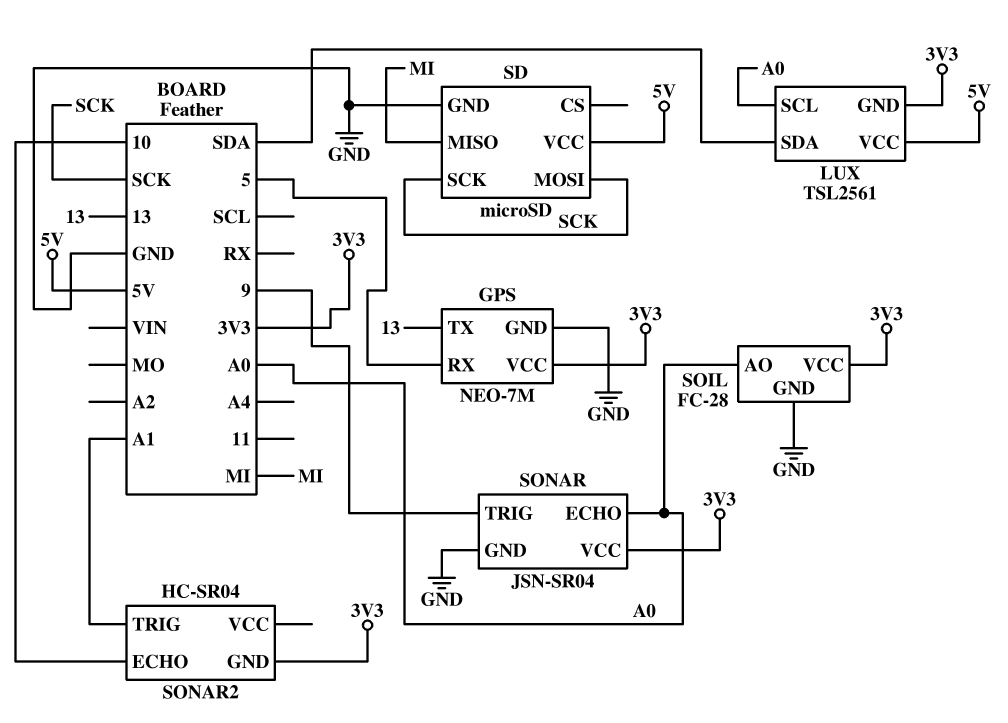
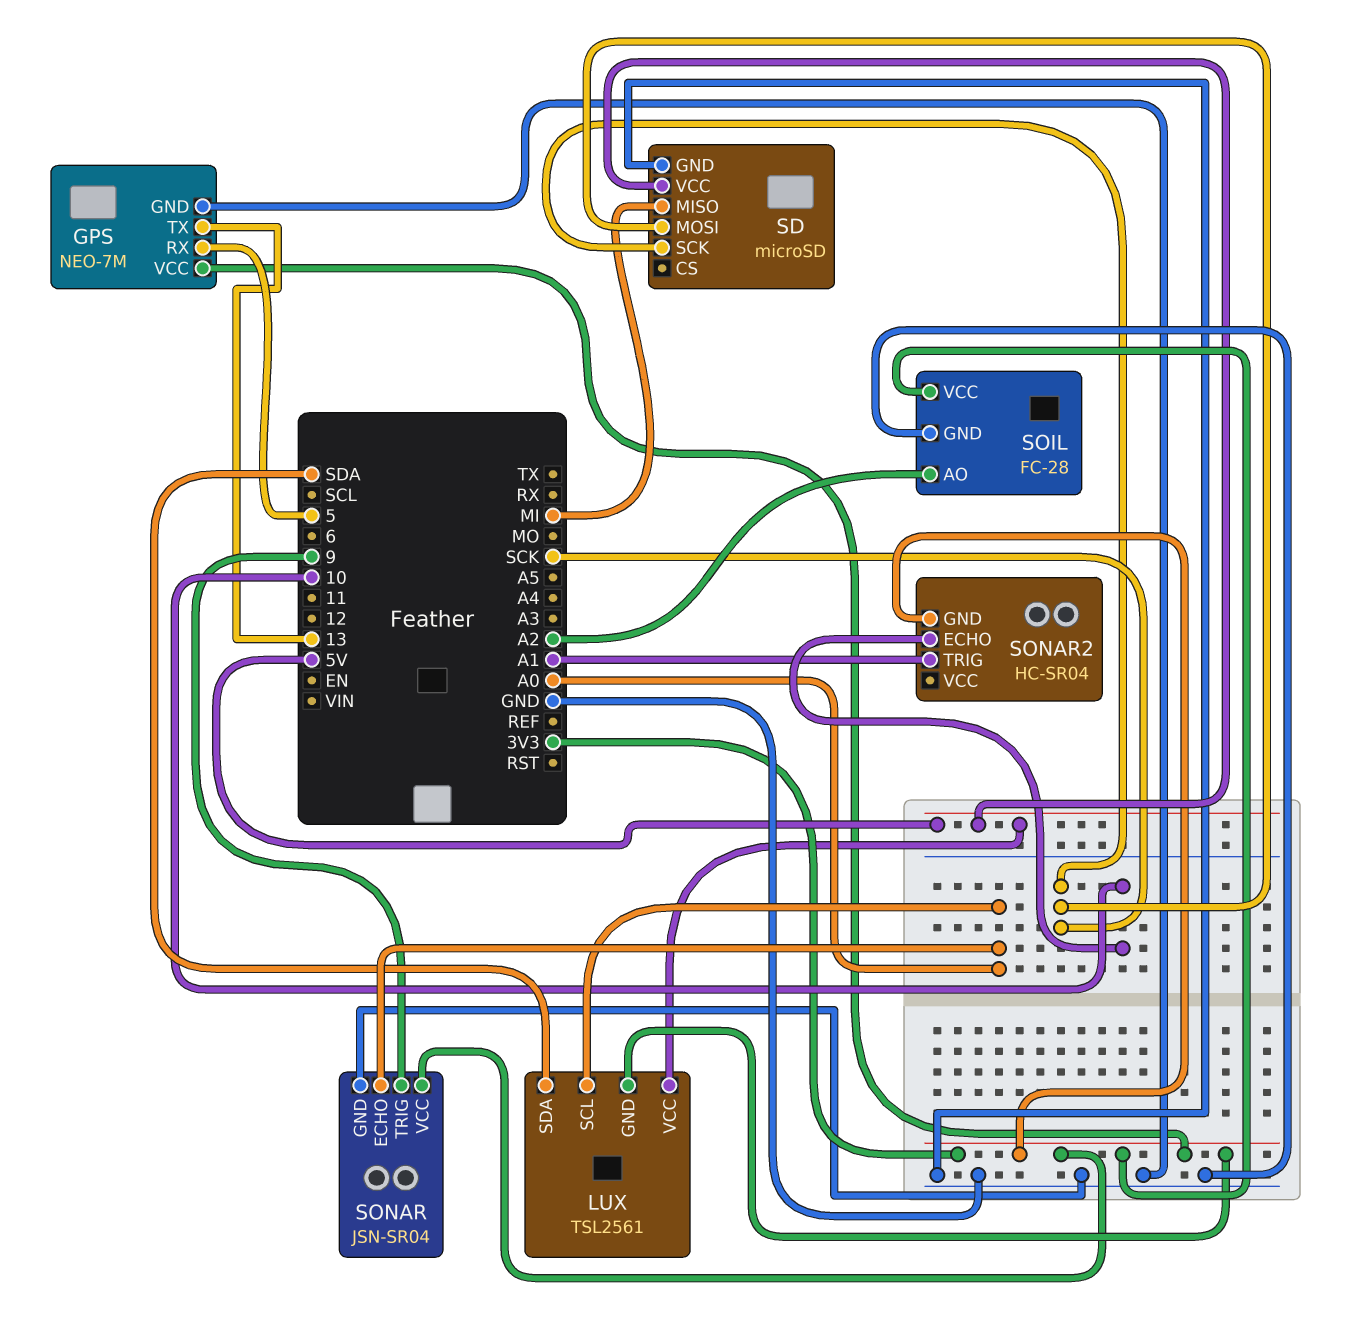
SOIL pin AO: A0 -> A2

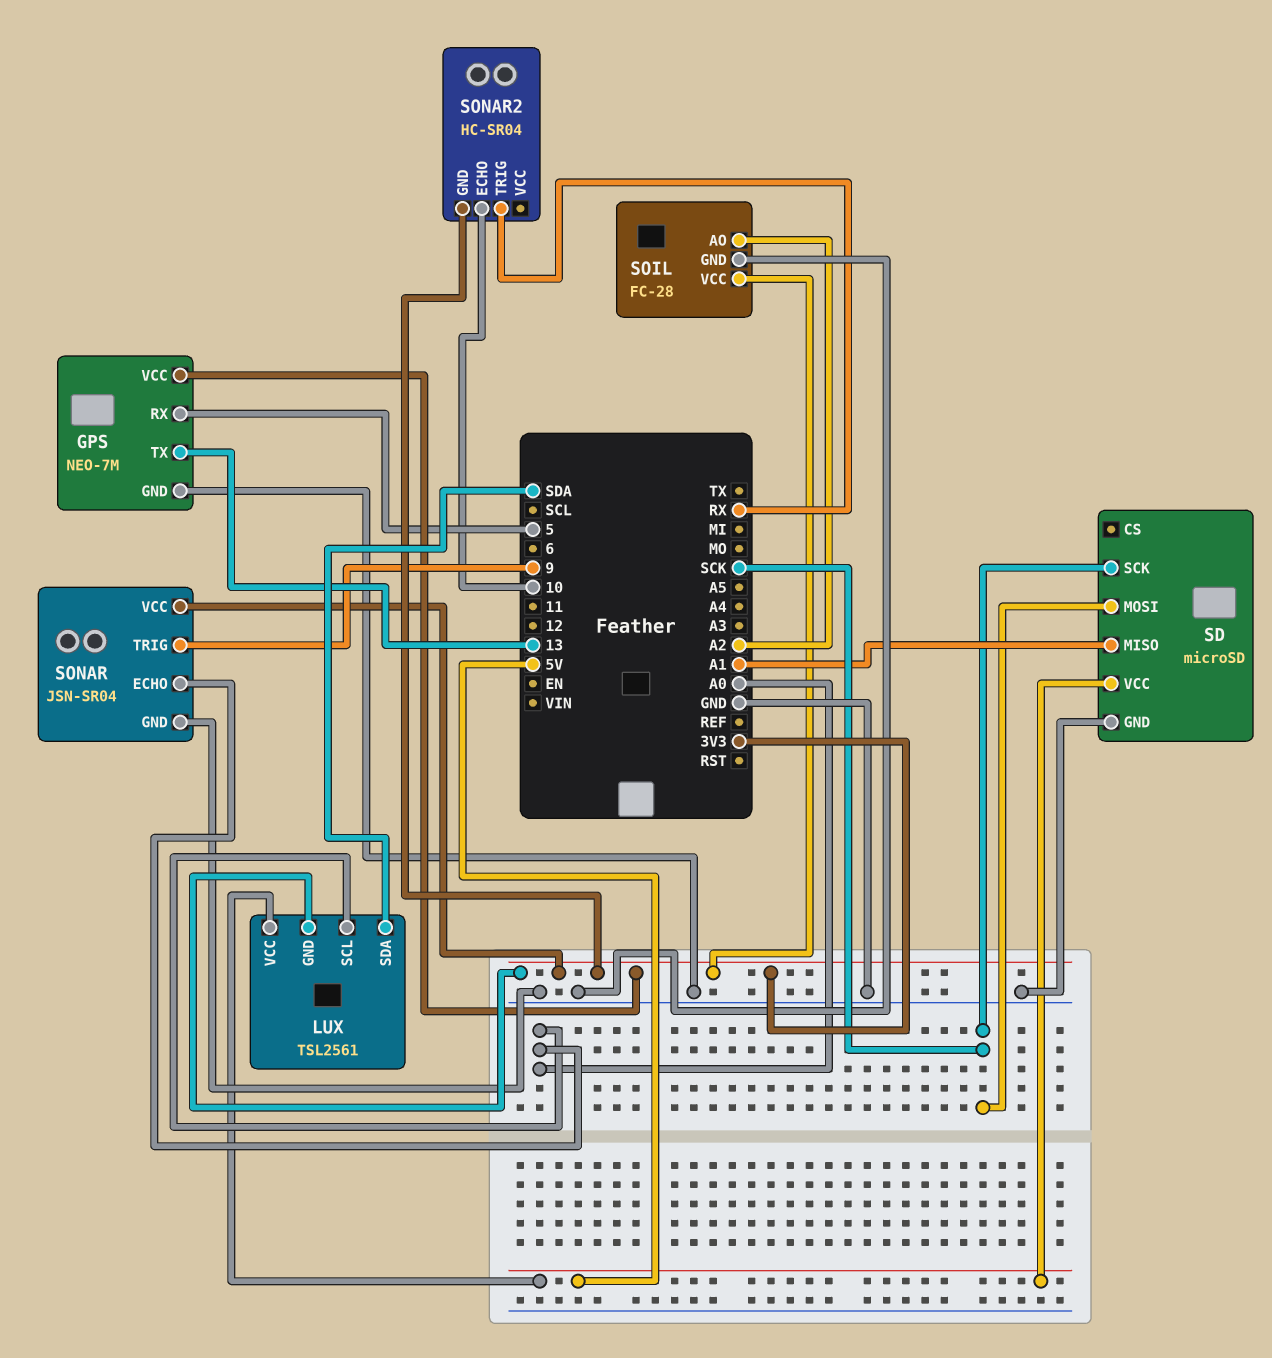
SD pin MISO: MI -> A1
SONAR2 pin TRIG: A1 -> RX

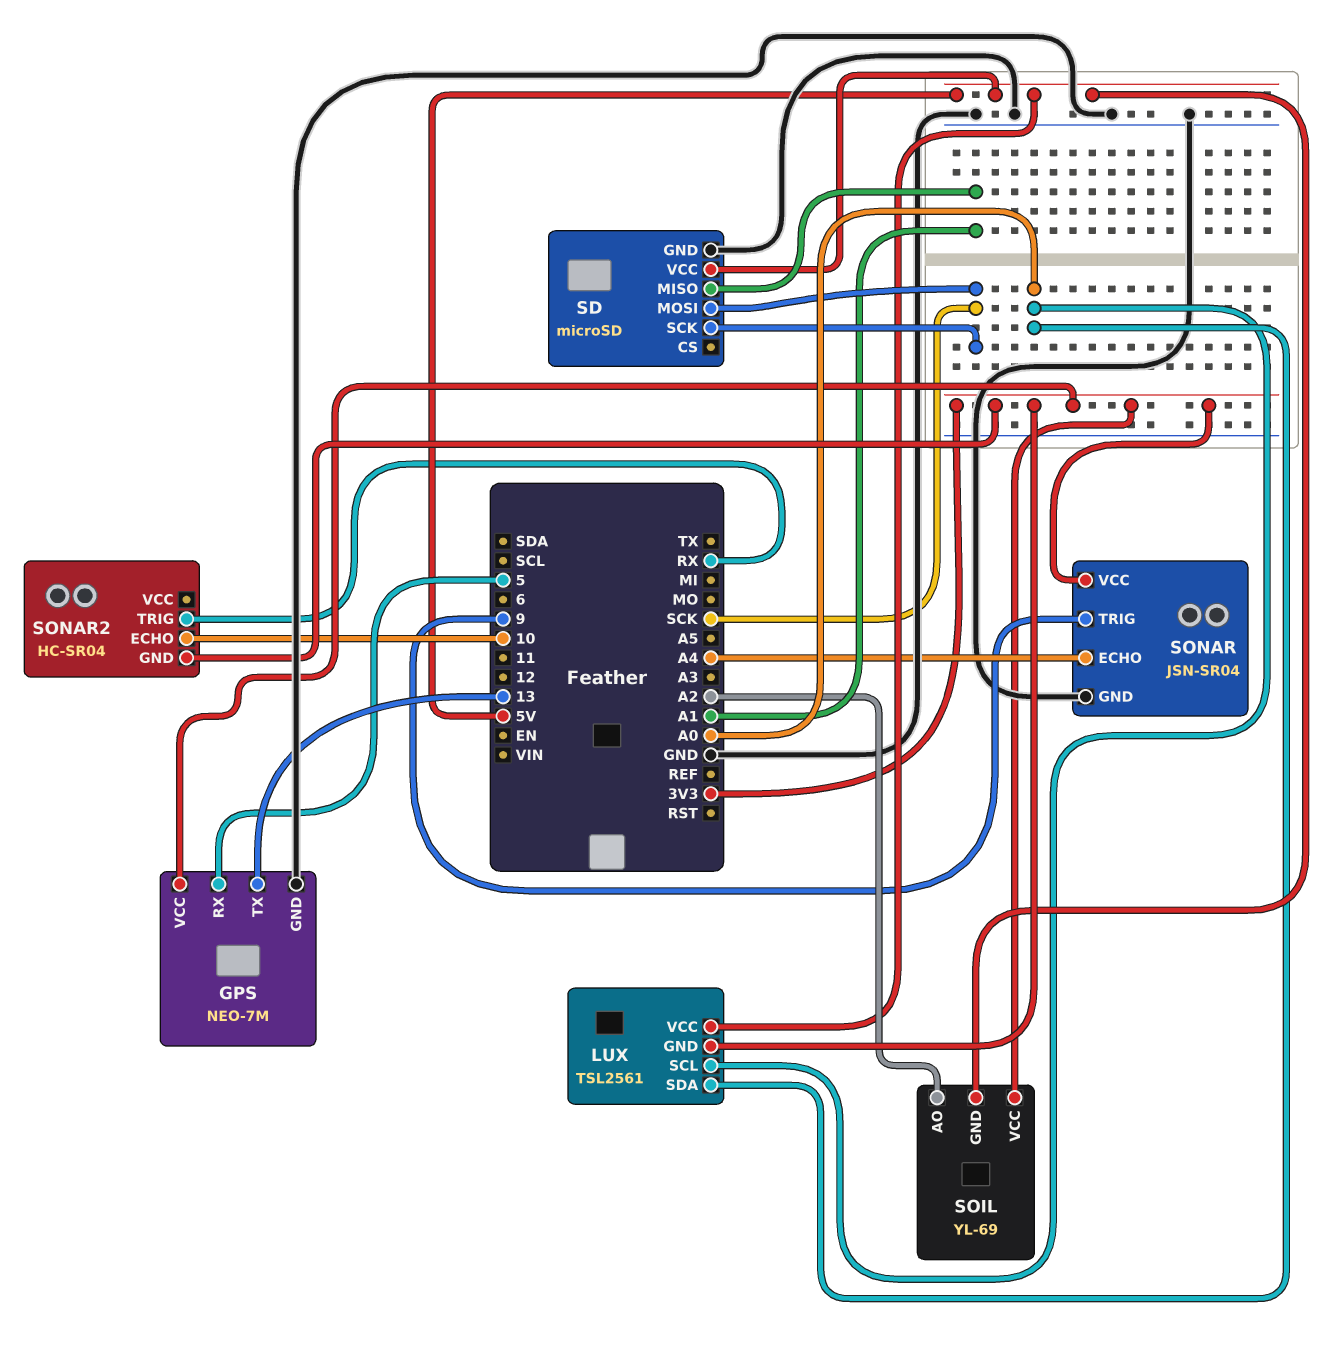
LUX pin SDA: SDA -> A0
SOIL: FC-28 -> YL-69
SOIL pin GND: GND -> 5V
SONAR pin ECHO: A0 -> A4

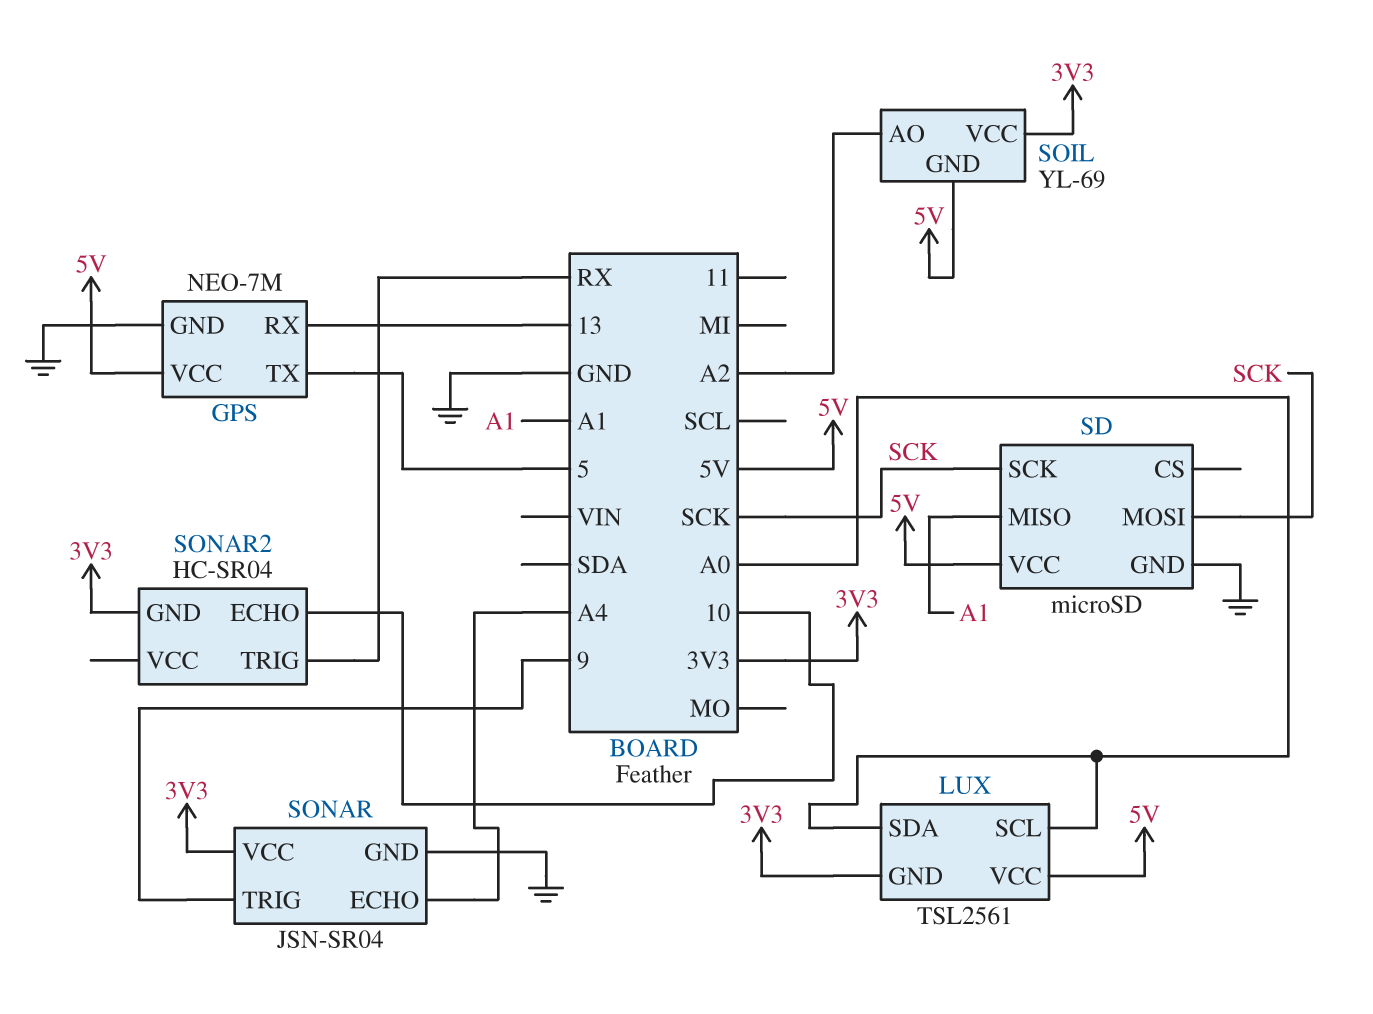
GPS pin RX: 5 -> 13
GPS pin TX: 13 -> 5
GPS pin VCC: 3V3 -> 5V

